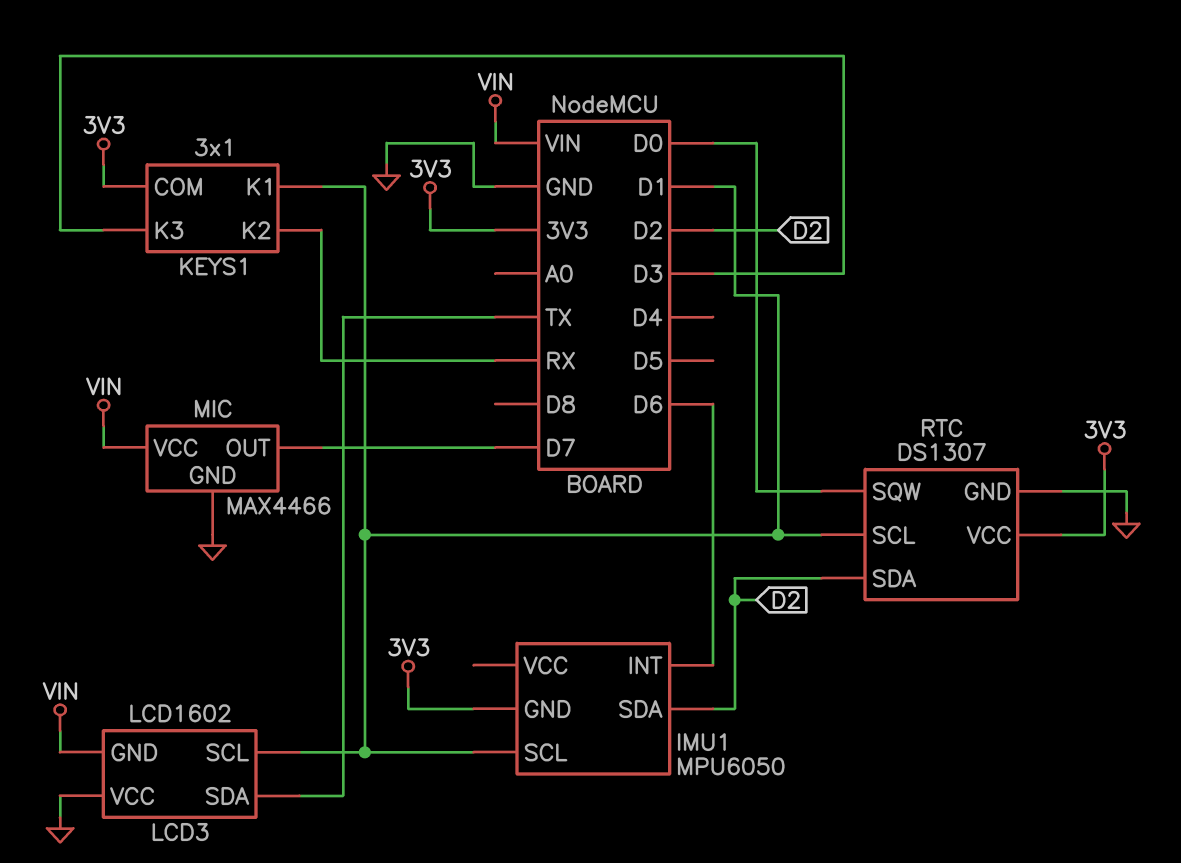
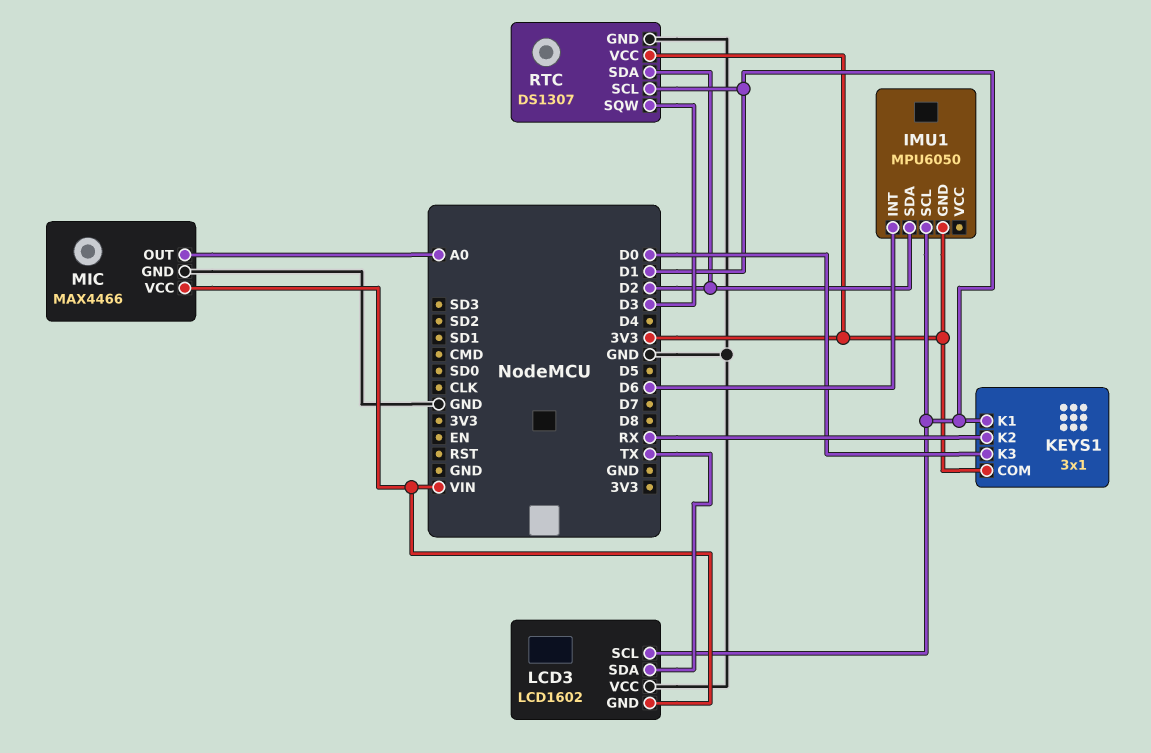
KEYS1 pin K3: D3 -> D0
MIC pin OUT: D7 -> A0
RTC pin SQW: D0 -> D3

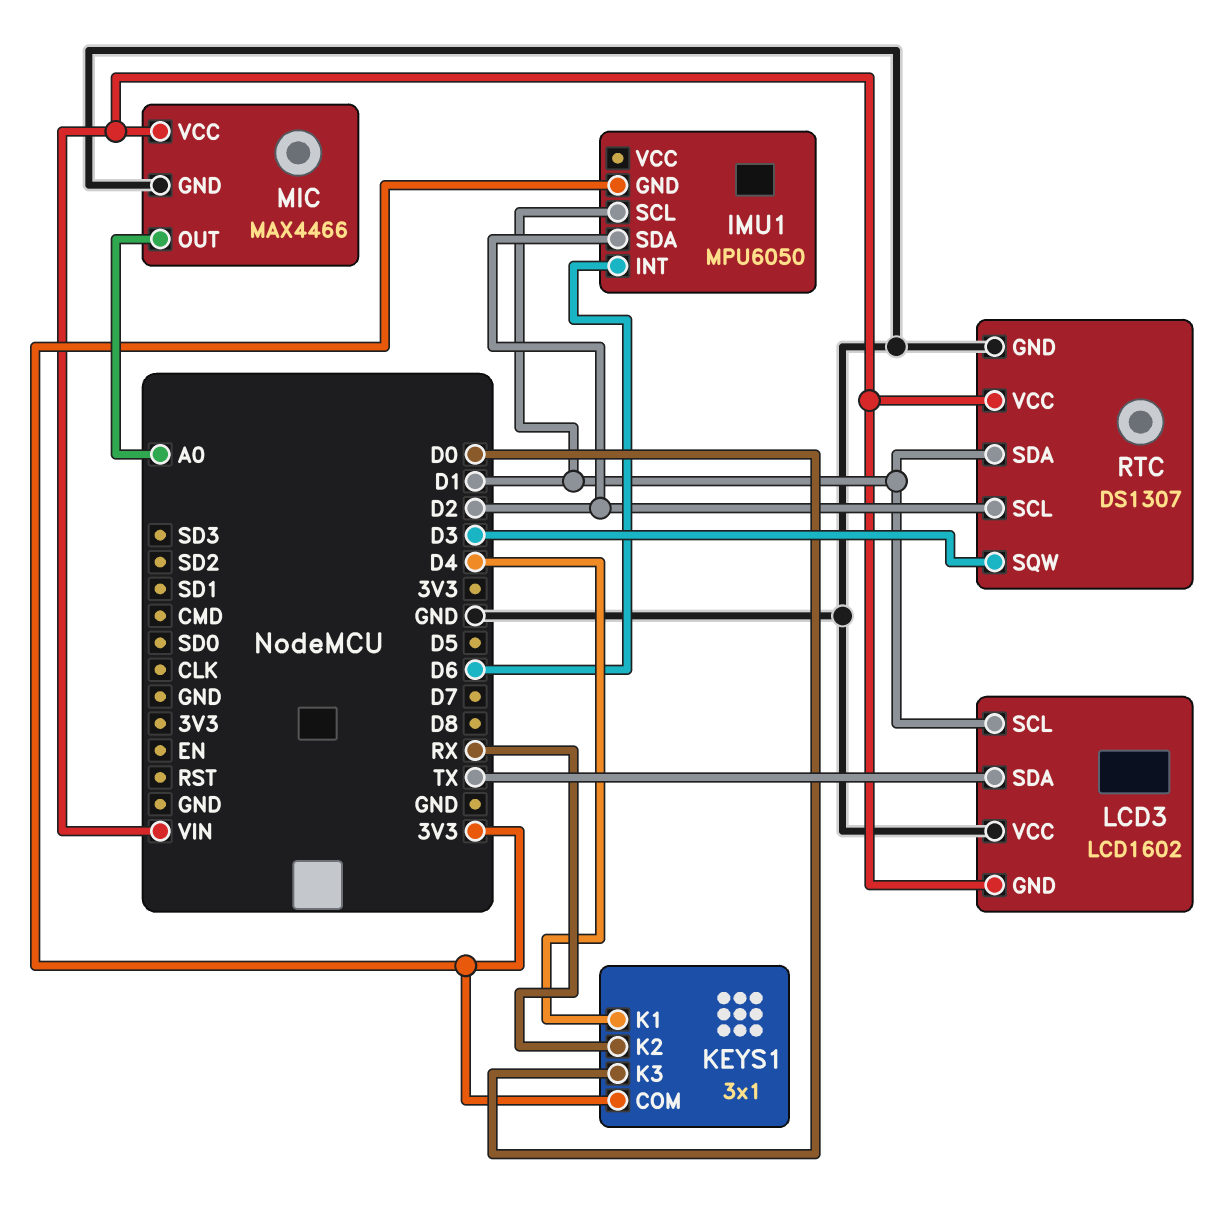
KEYS1 pin K1: D1 -> D4
RTC pin SCL: D1 -> D2
RTC pin SDA: D2 -> D1
RTC pin VCC: 3V3 -> VIN

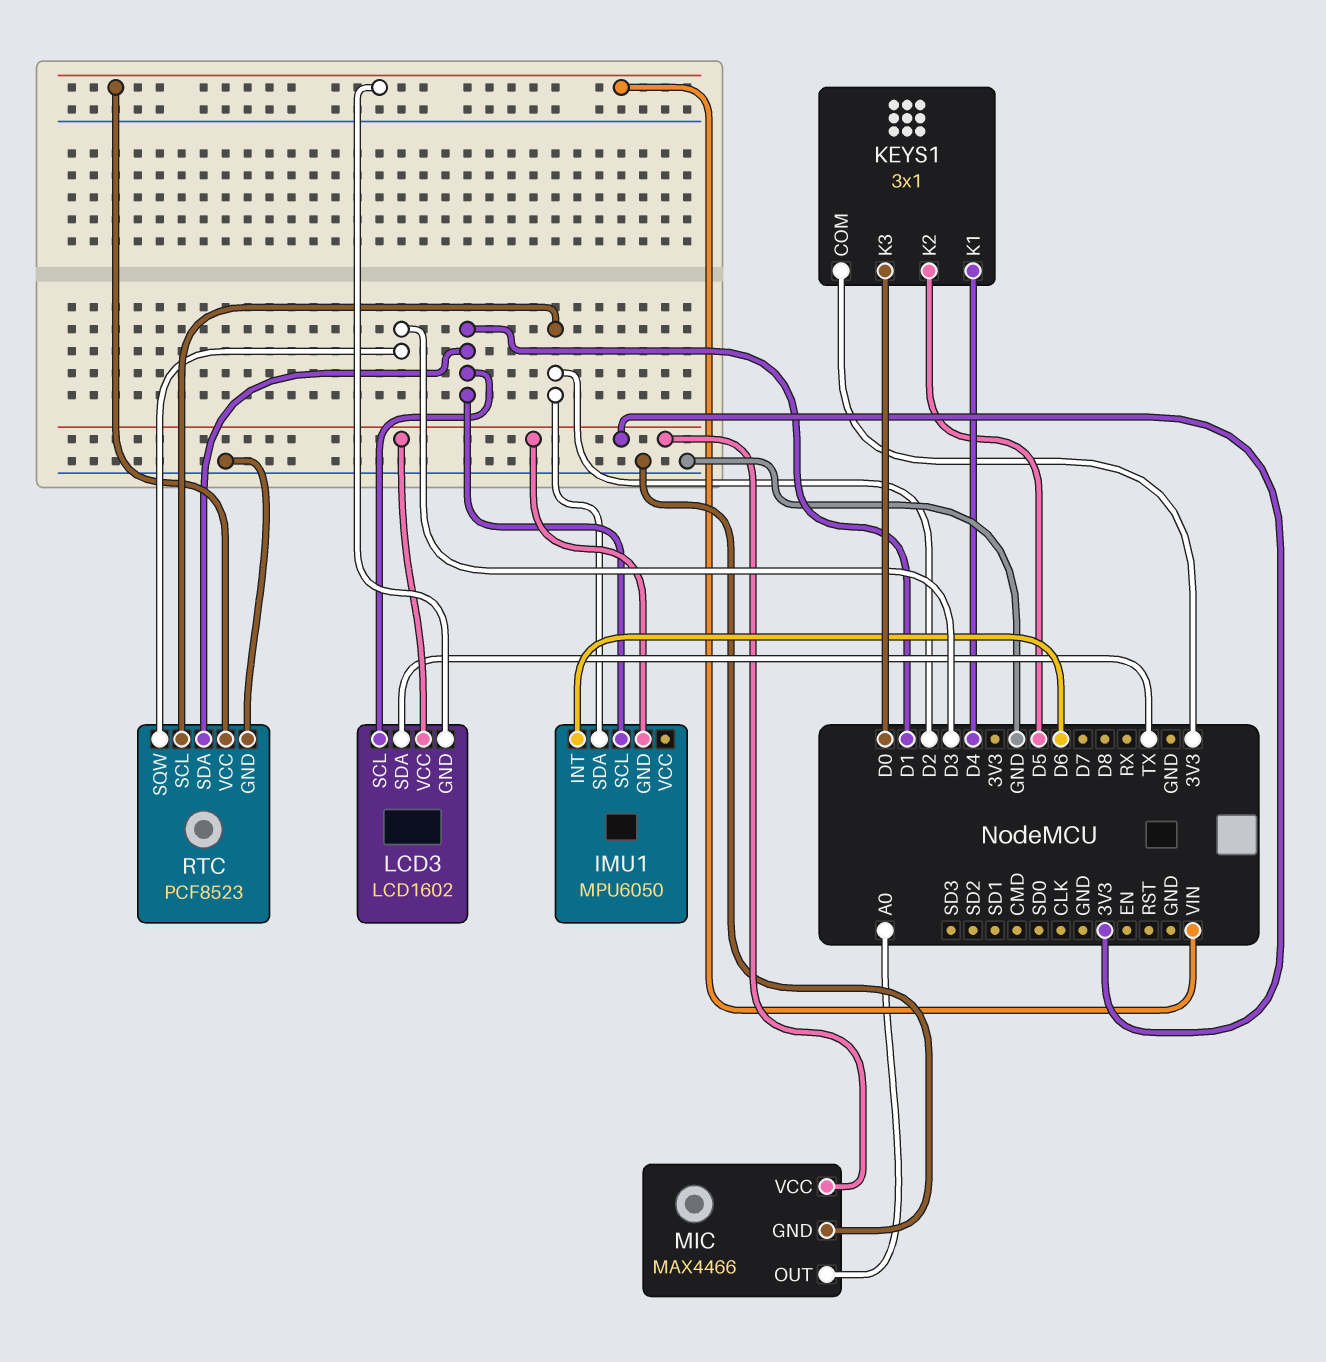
KEYS1 pin K2: RX -> D5
LCD3 pin VCC: GND -> 3V3
MIC pin VCC: VIN -> 3V3
RTC: DS1307 -> PCF8523

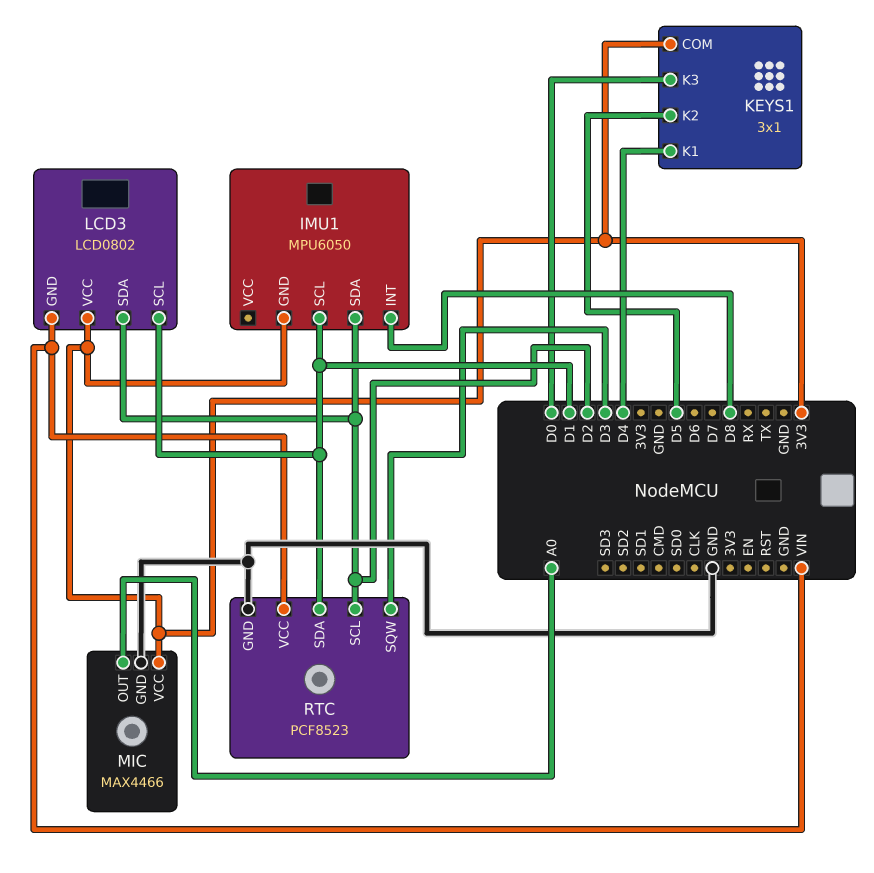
IMU1 pin INT: D6 -> D8
LCD3: LCD1602 -> LCD0802
LCD3 pin SDA: TX -> D2

